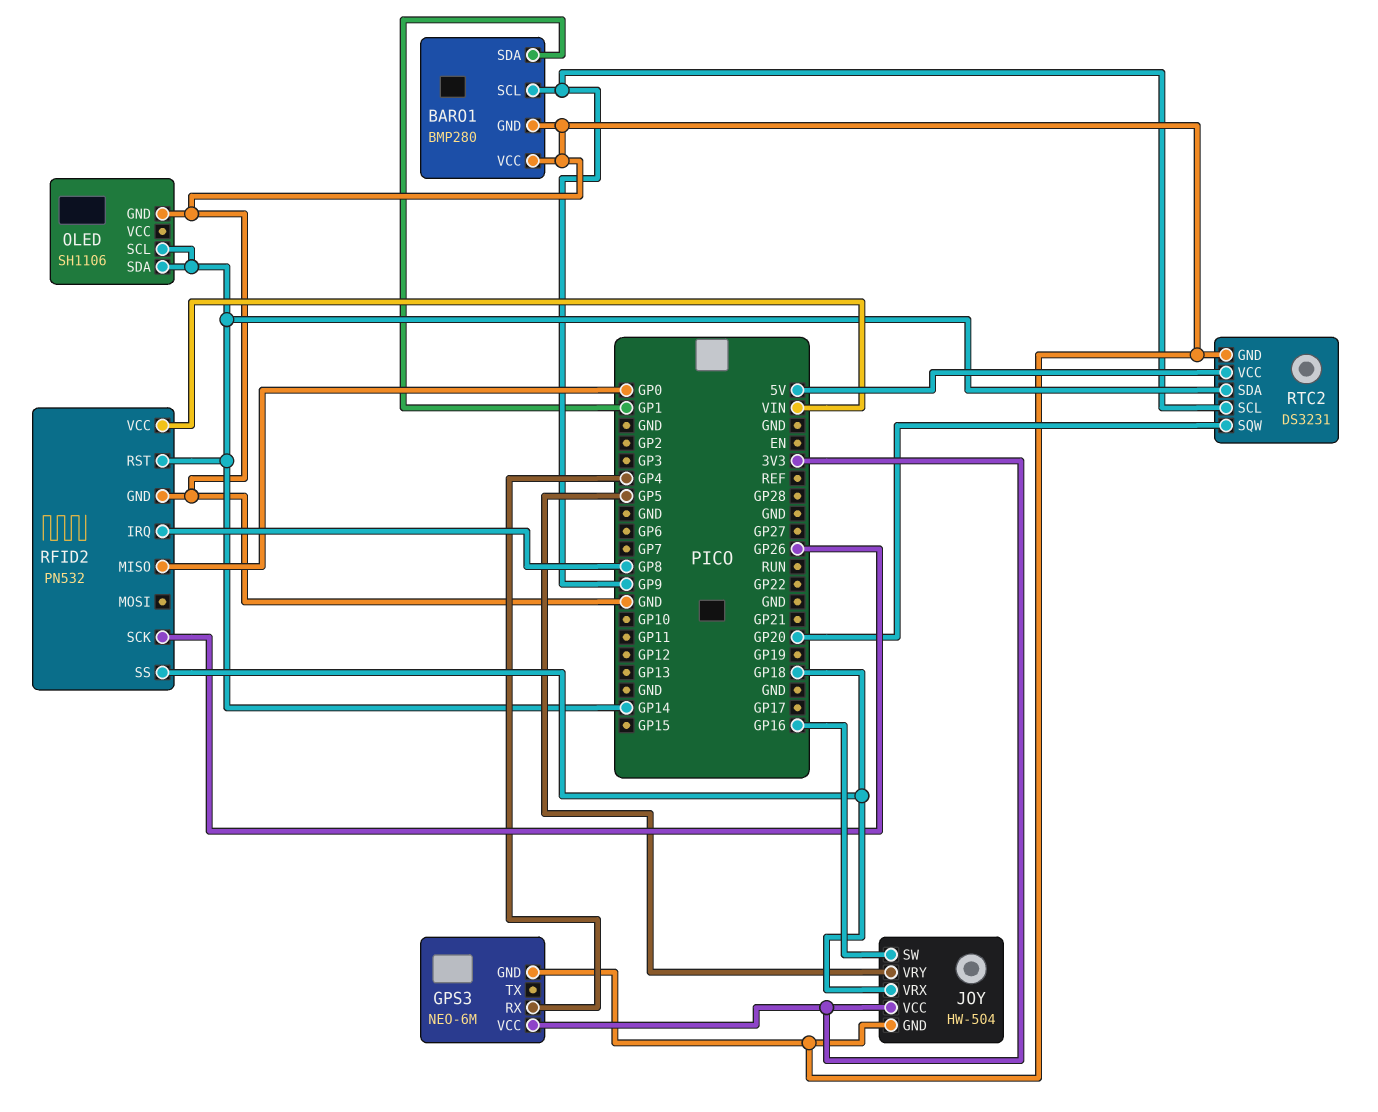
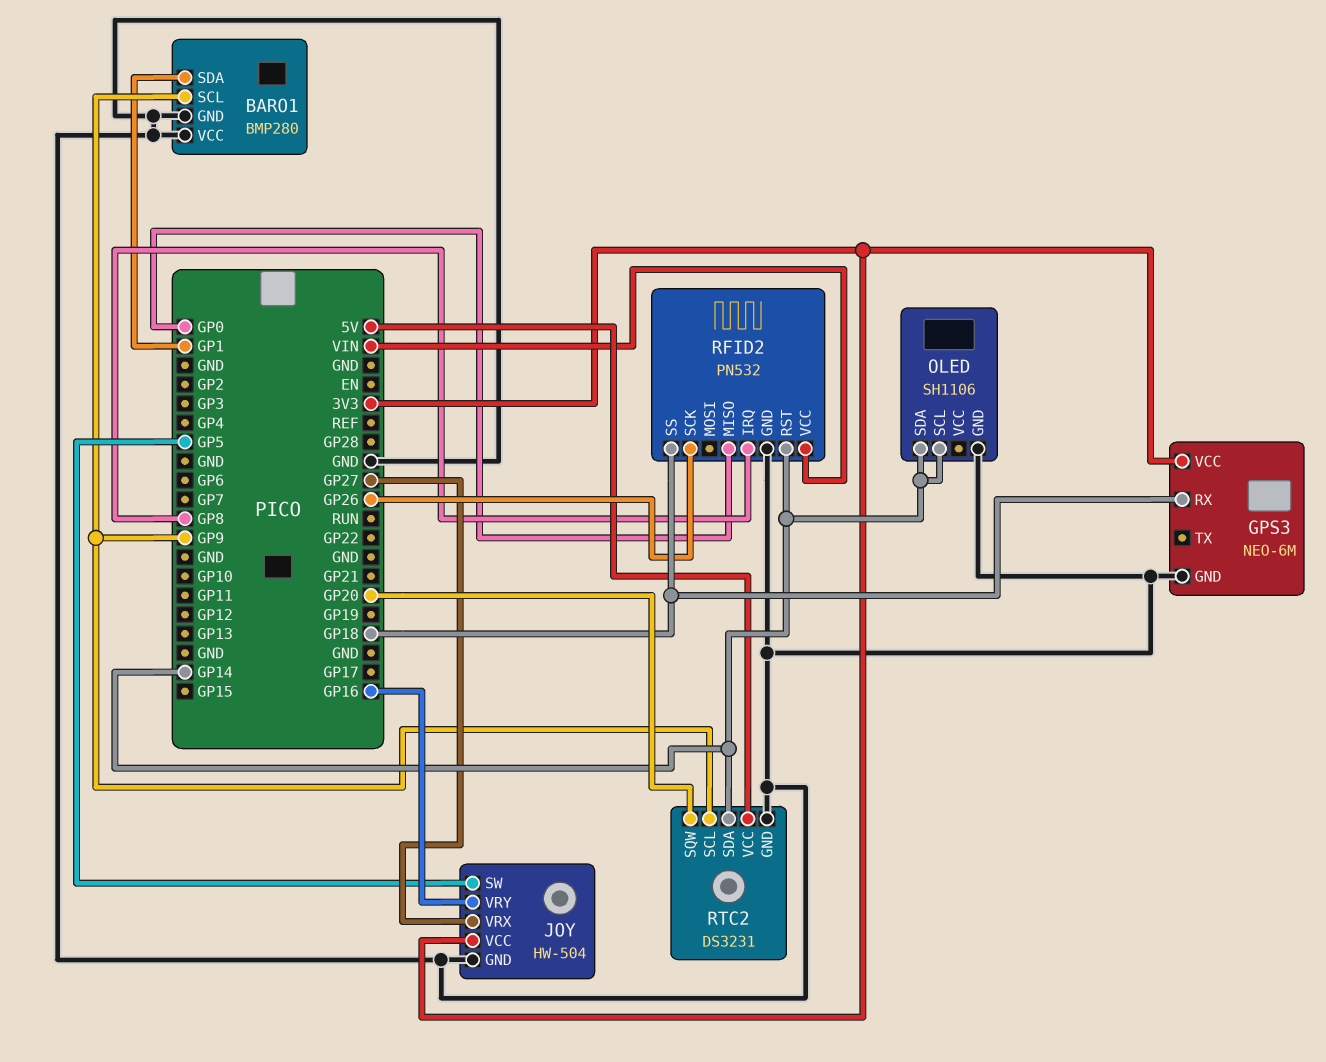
GPS3 pin RX: GP4 -> GP18
JOY pin SW: GP16 -> GP5
JOY pin VRX: GP18 -> GP27
JOY pin VRY: GP5 -> GP16

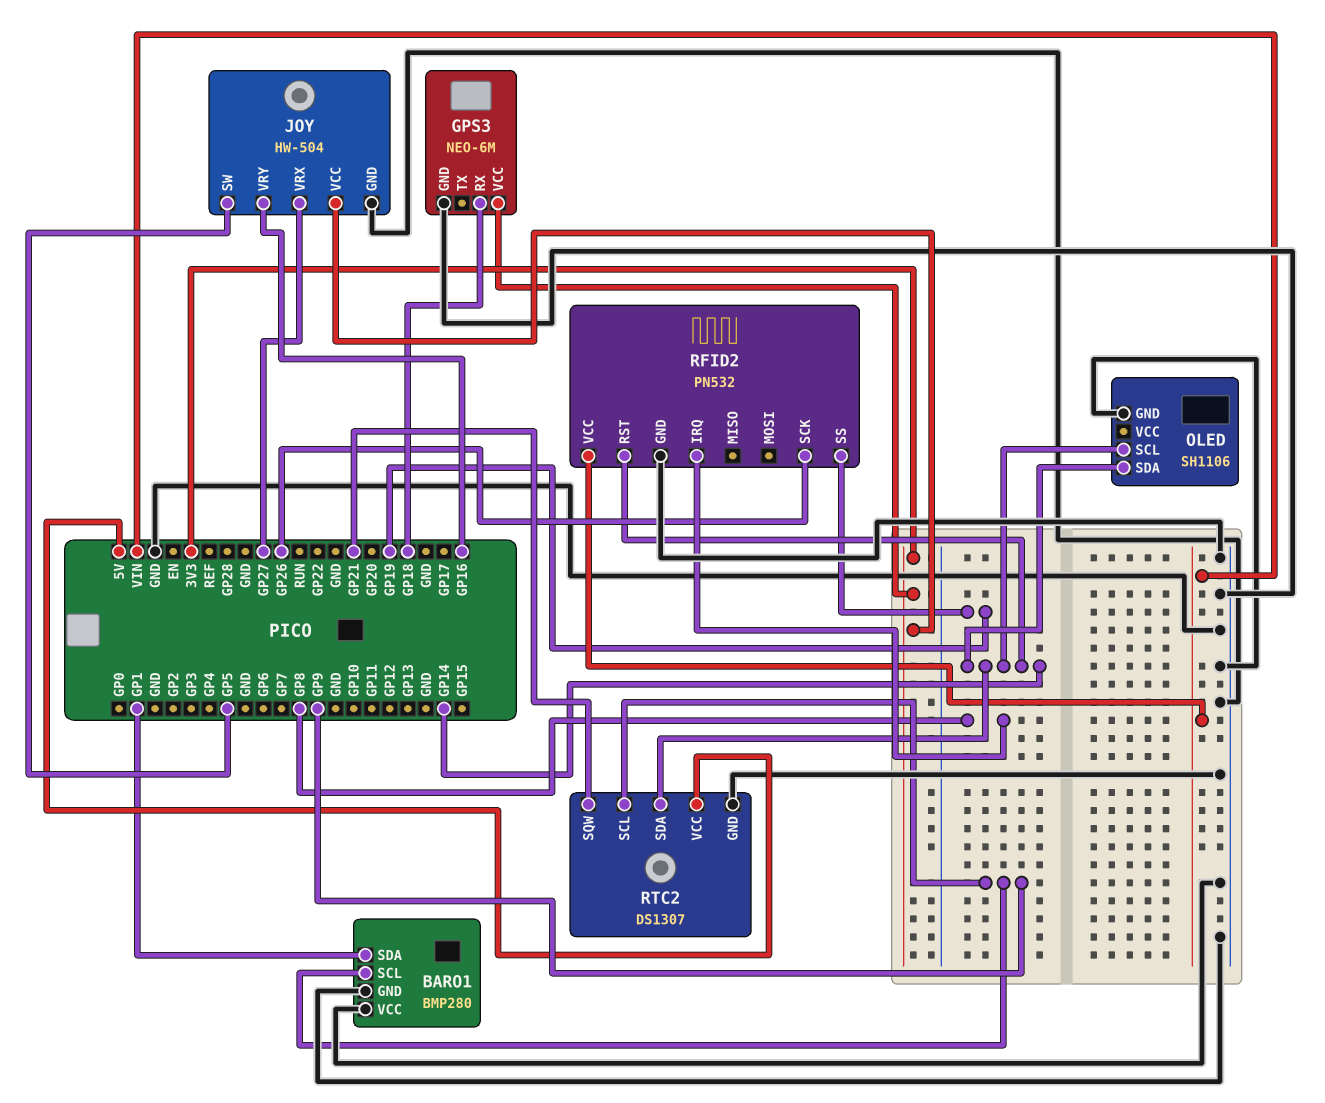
RFID2 pin MISO: GP0 -> none
RFID2 pin SS: GP18 -> GP19
RTC2: DS3231 -> DS1307
RTC2 pin SQW: GP20 -> GP21

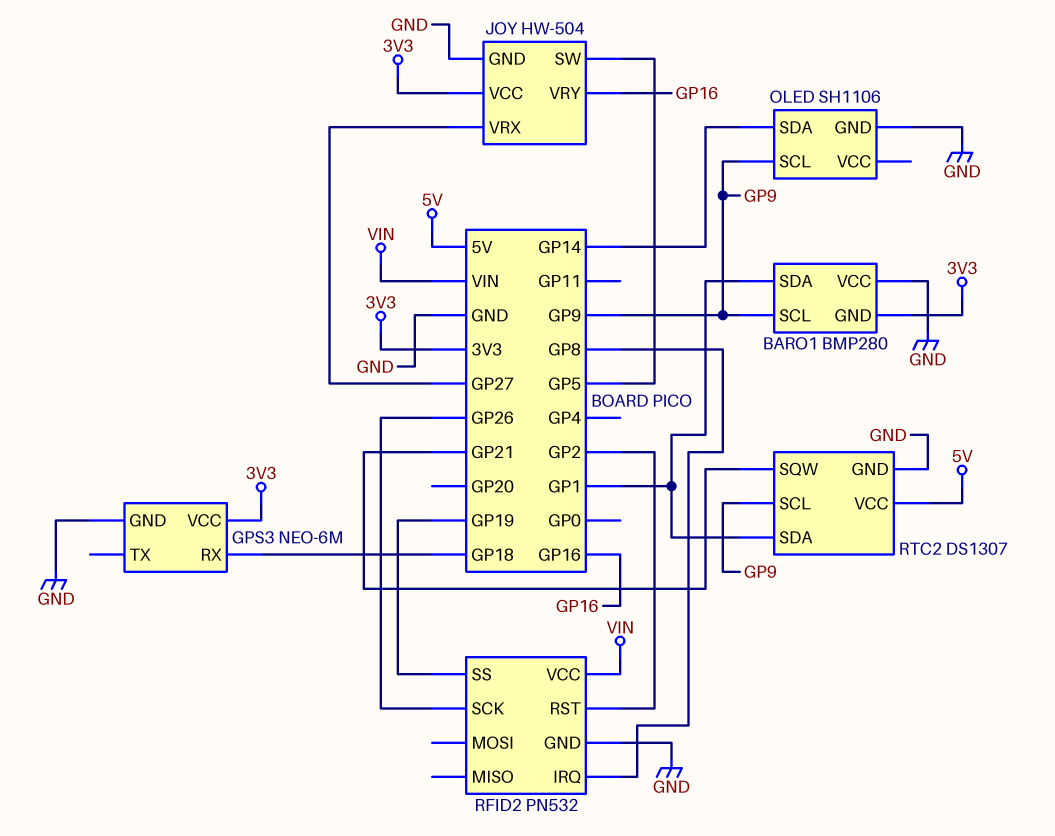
BARO1 pin GND: GND -> 3V3
OLED pin SCL: GP14 -> GP9
RFID2 pin RST: GP14 -> GP2
RTC2 pin SDA: GP14 -> GP1

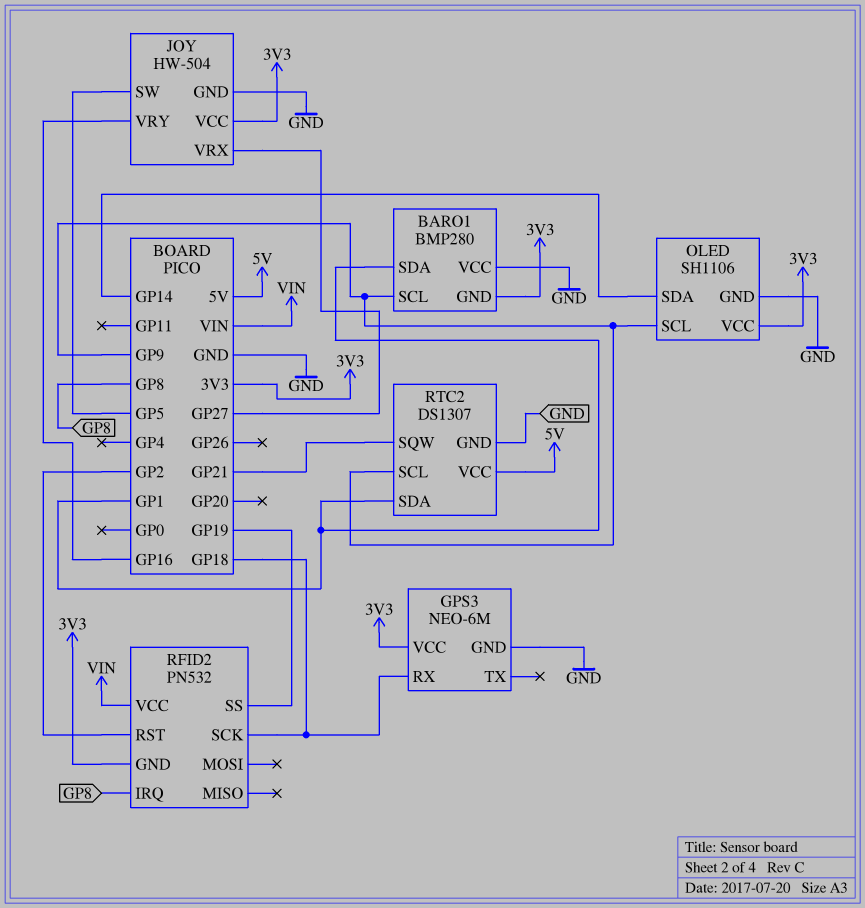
OLED pin VCC: none -> 3V3
RFID2 pin GND: GND -> 3V3
RFID2 pin SCK: GP26 -> GP18

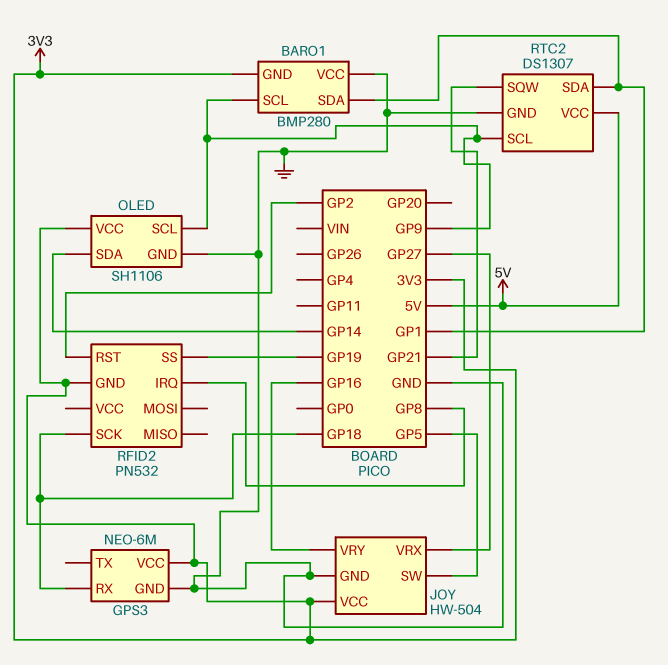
RFID2 pin VCC: VIN -> none

